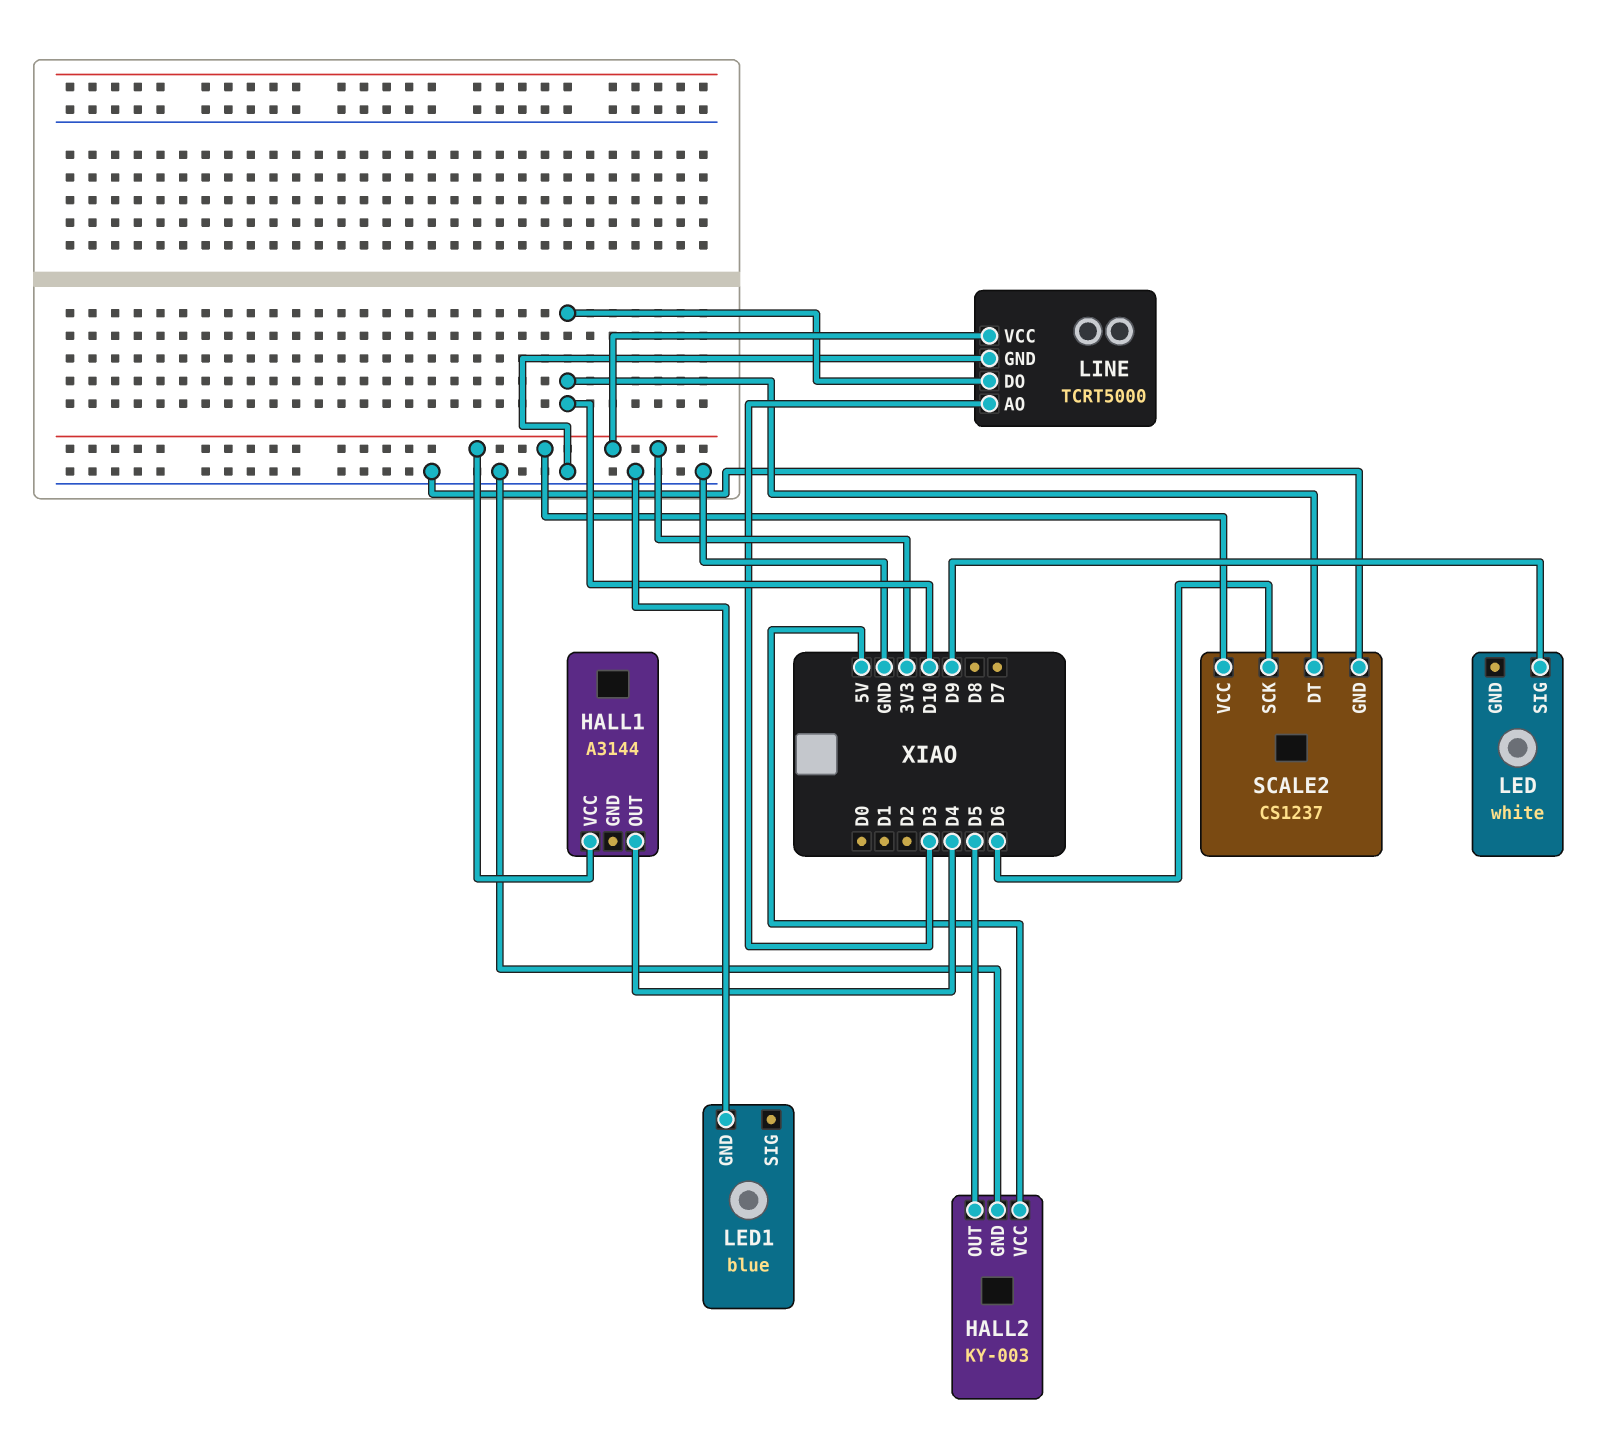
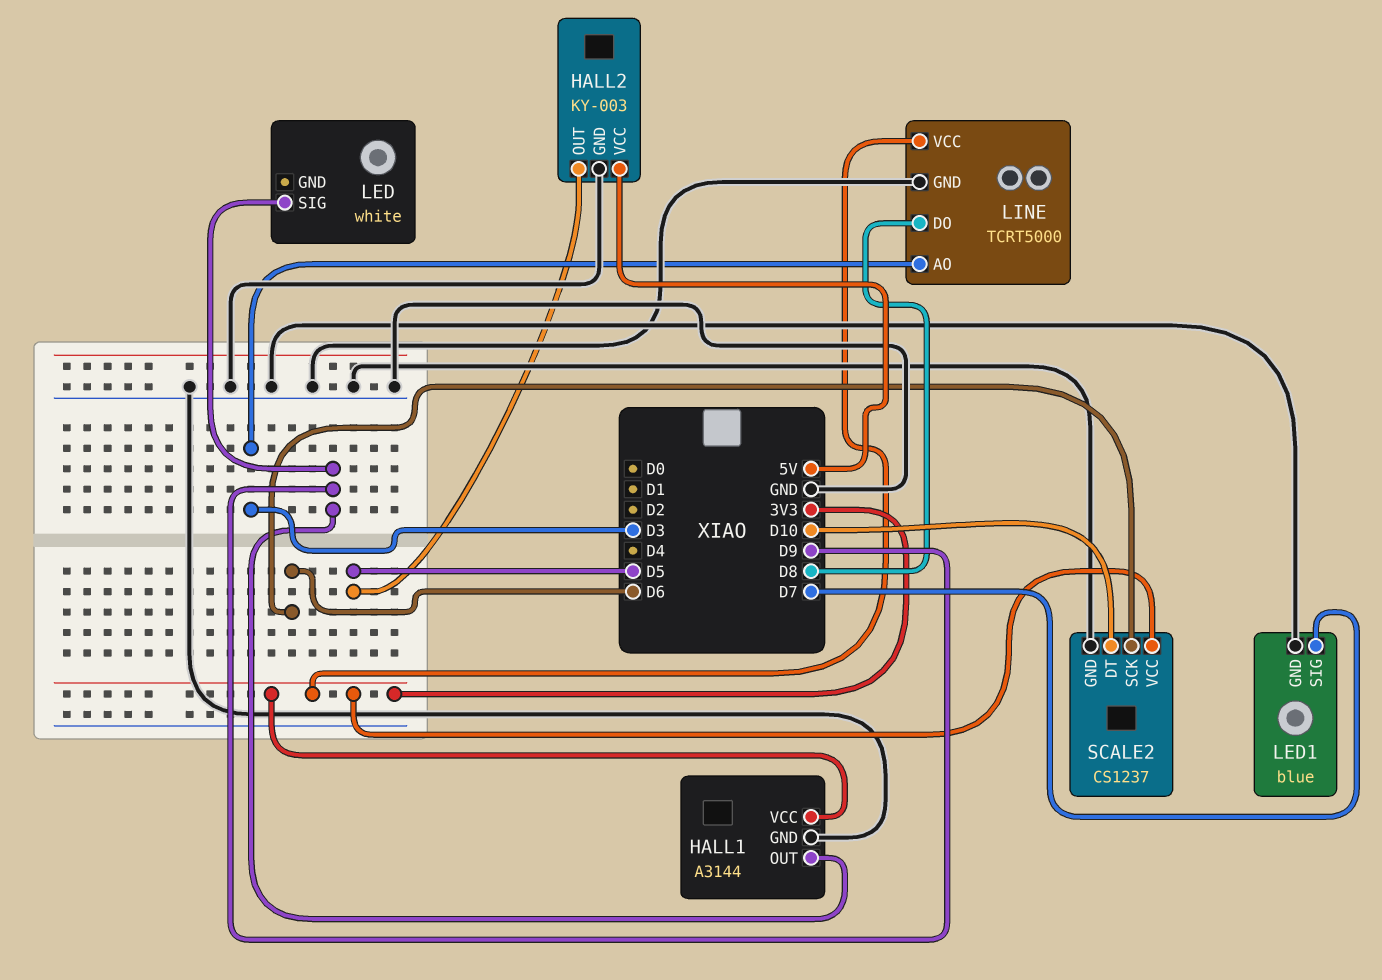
HALL1 pin GND: none -> GND
HALL1 pin OUT: D4 -> D9
LED1 pin SIG: none -> D7
LINE pin DO: D10 -> D8

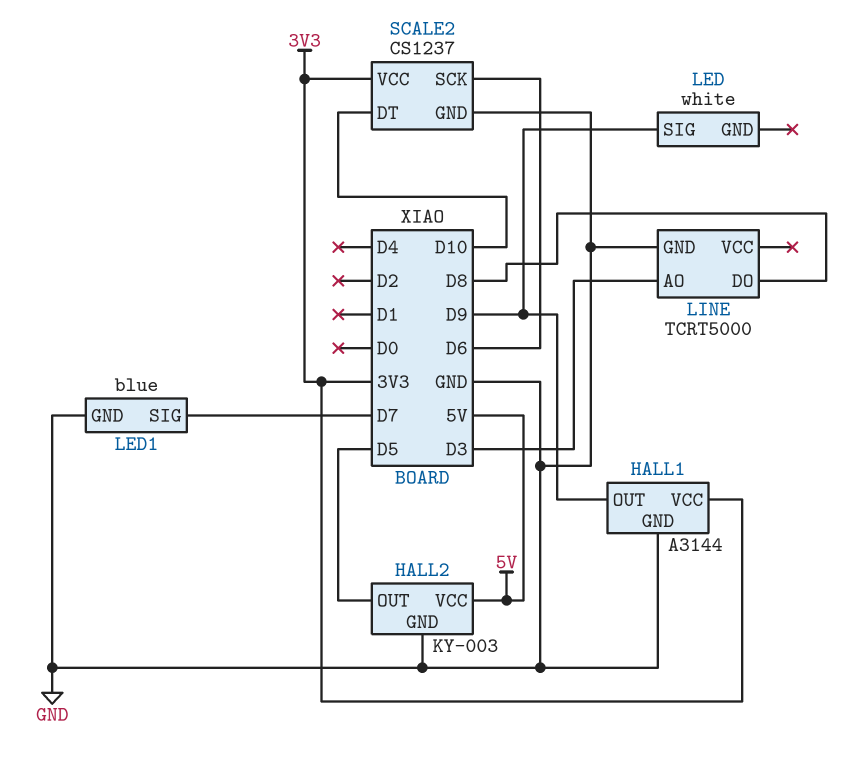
LINE pin VCC: 3V3 -> none

